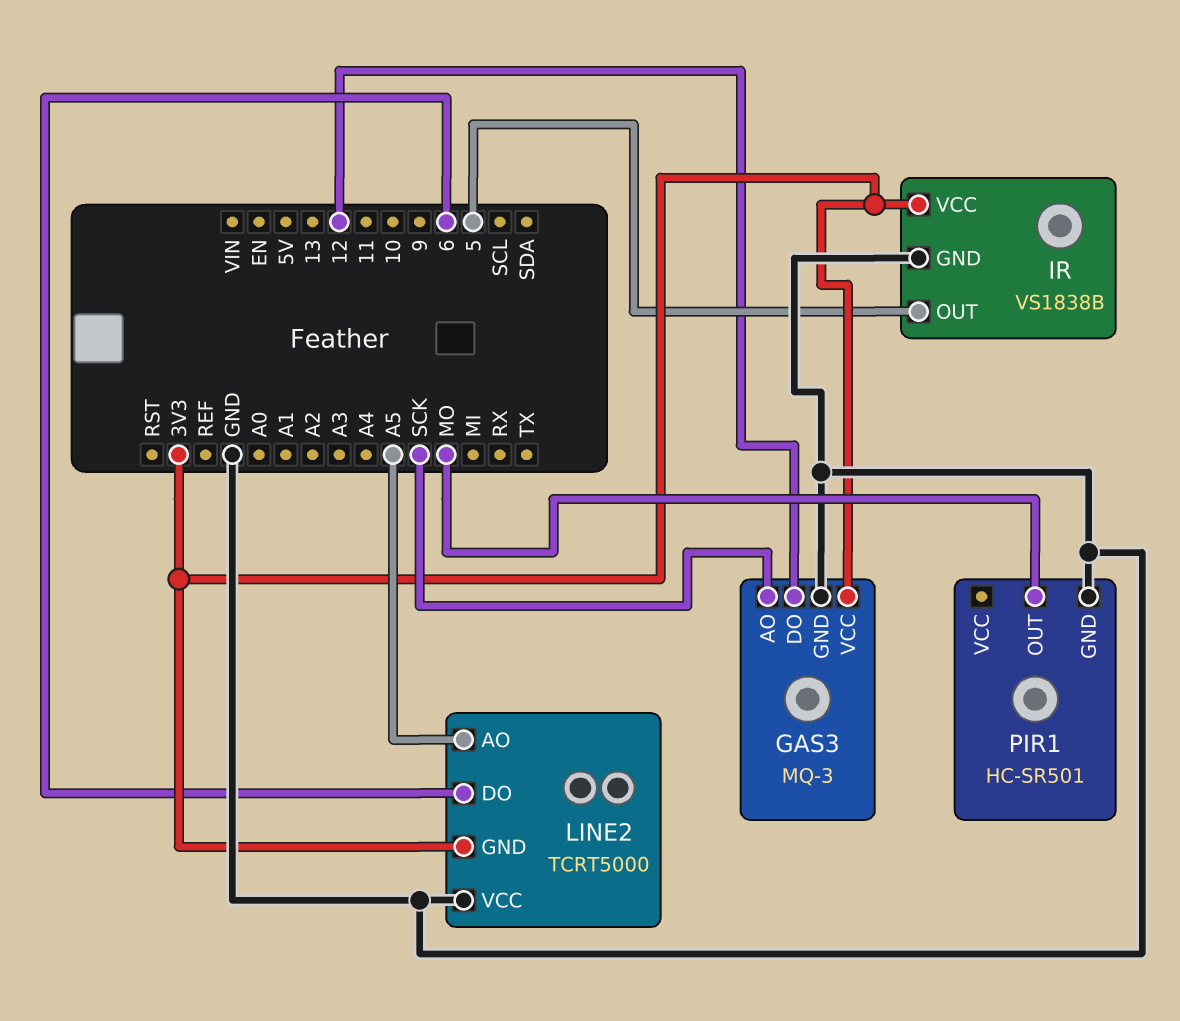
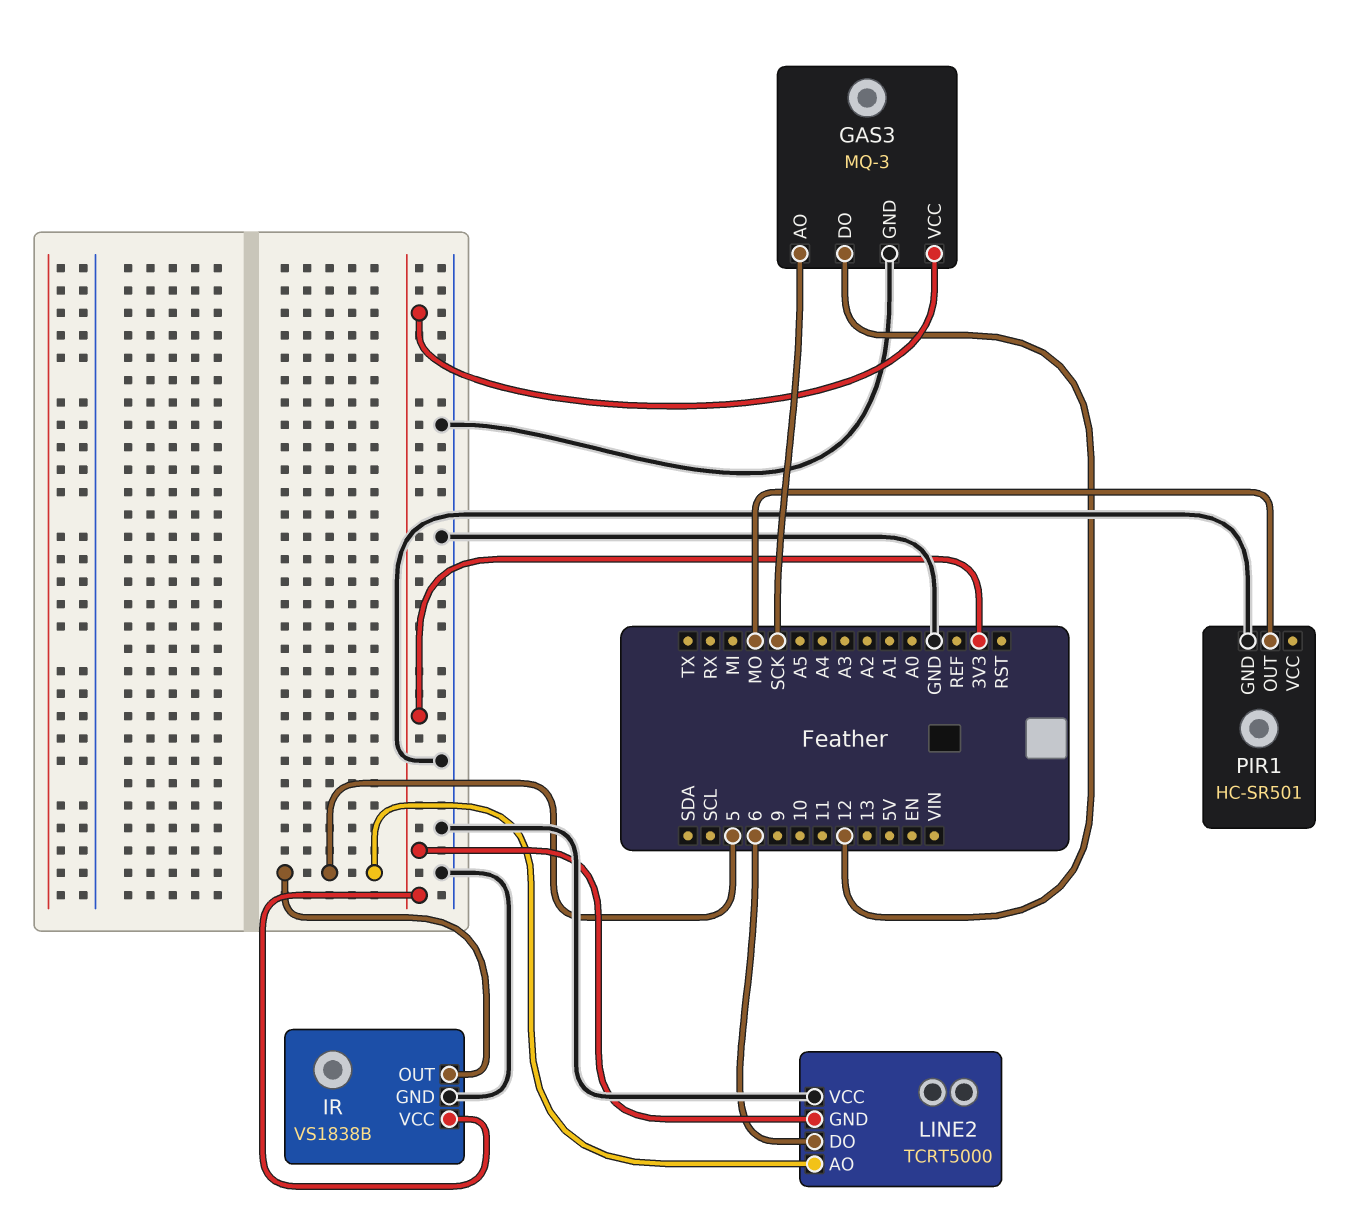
LINE2 pin AO: A5 -> 5

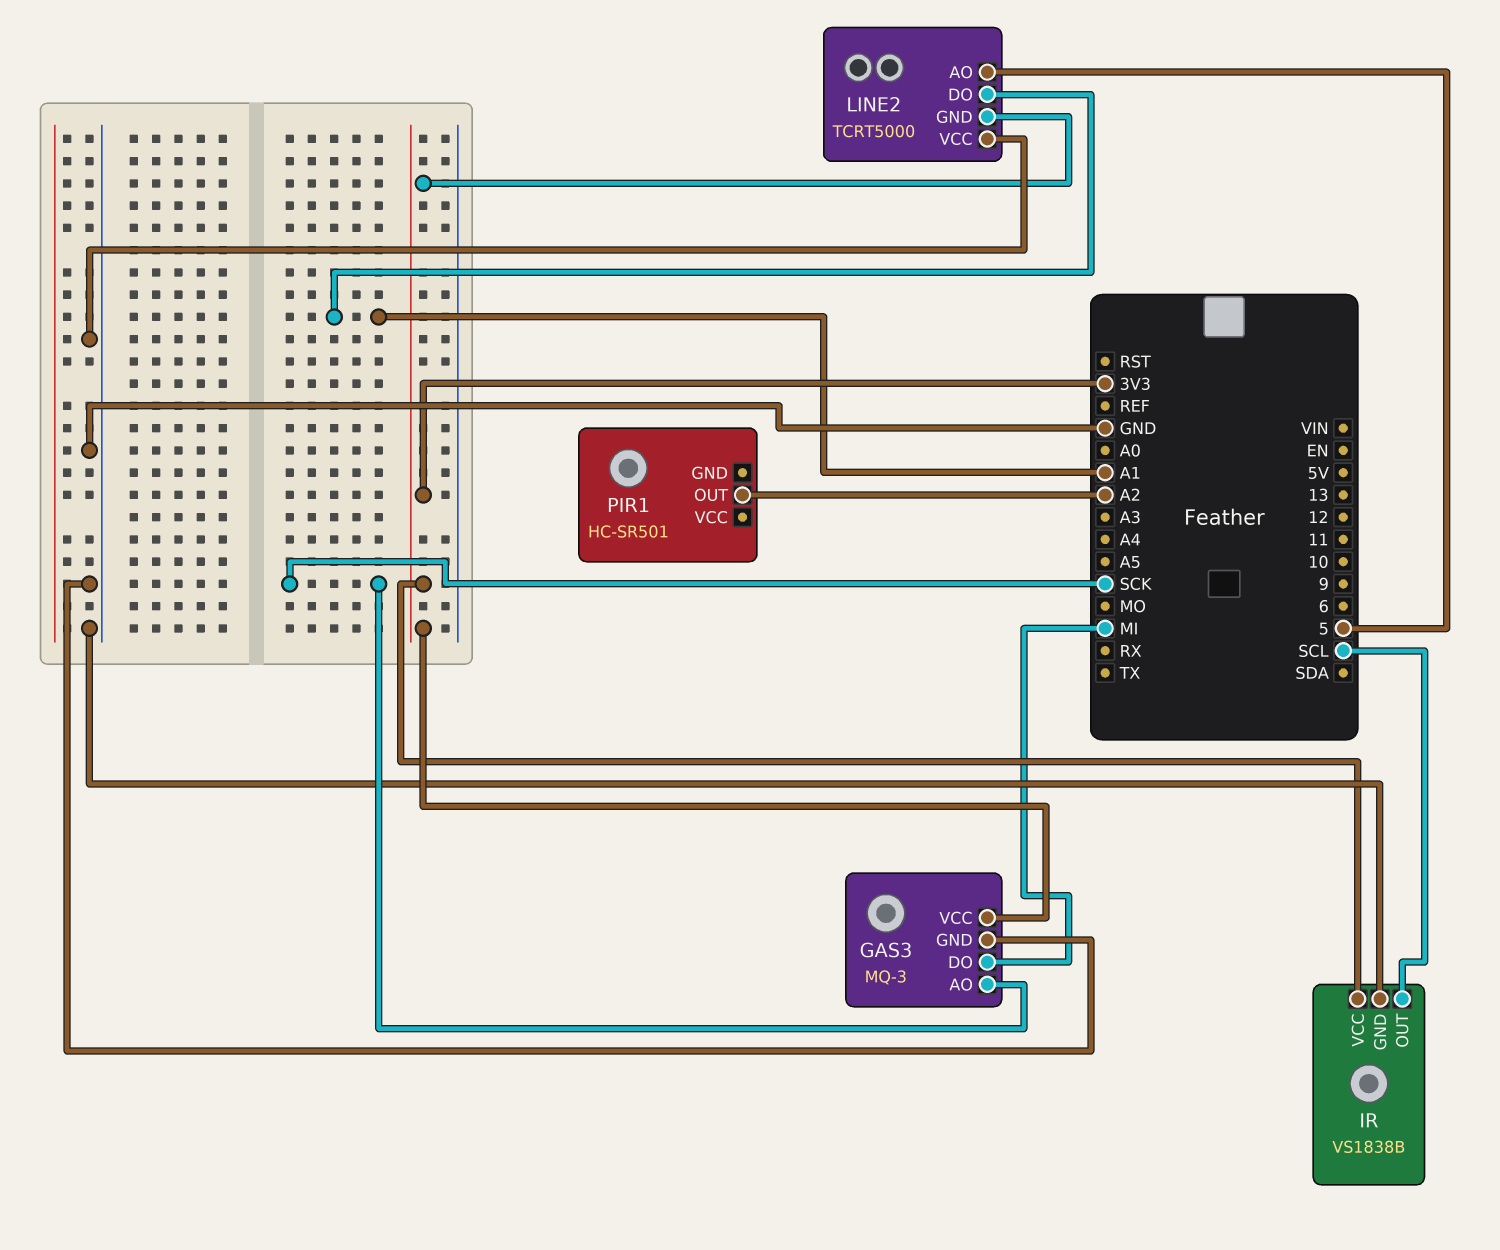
GAS3 pin DO: 12 -> MI
IR pin OUT: 5 -> SCL
LINE2 pin DO: 6 -> A1
PIR1 pin GND: GND -> none
PIR1 pin OUT: MO -> A2

